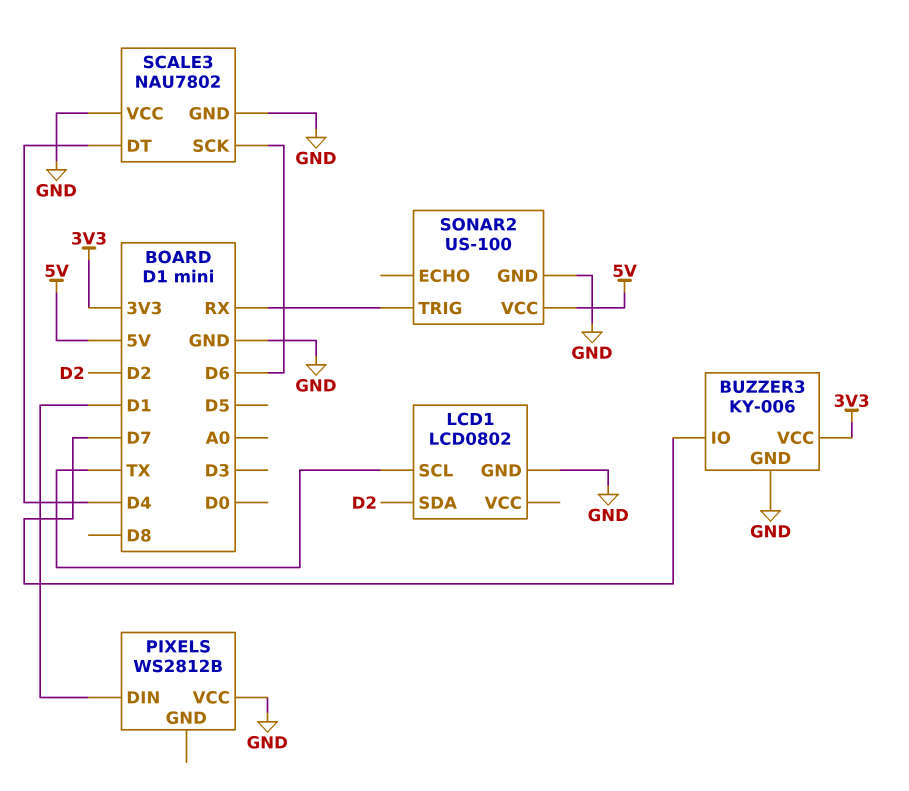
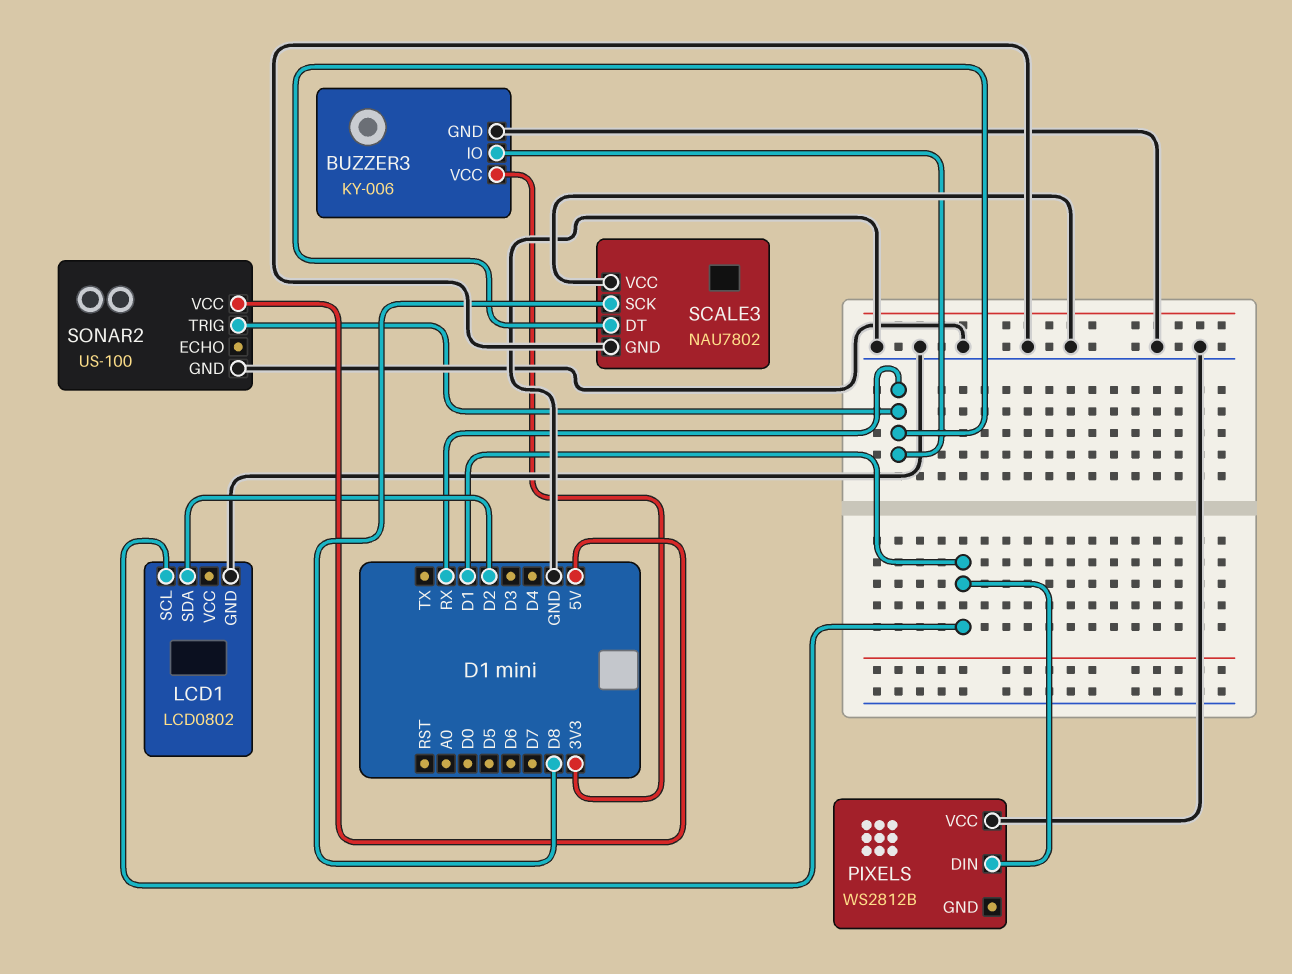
BUZZER3 pin IO: D7 -> RX
LCD1 pin SCL: TX -> D1
SCALE3 pin DT: D4 -> RX
SCALE3 pin SCK: D6 -> D8

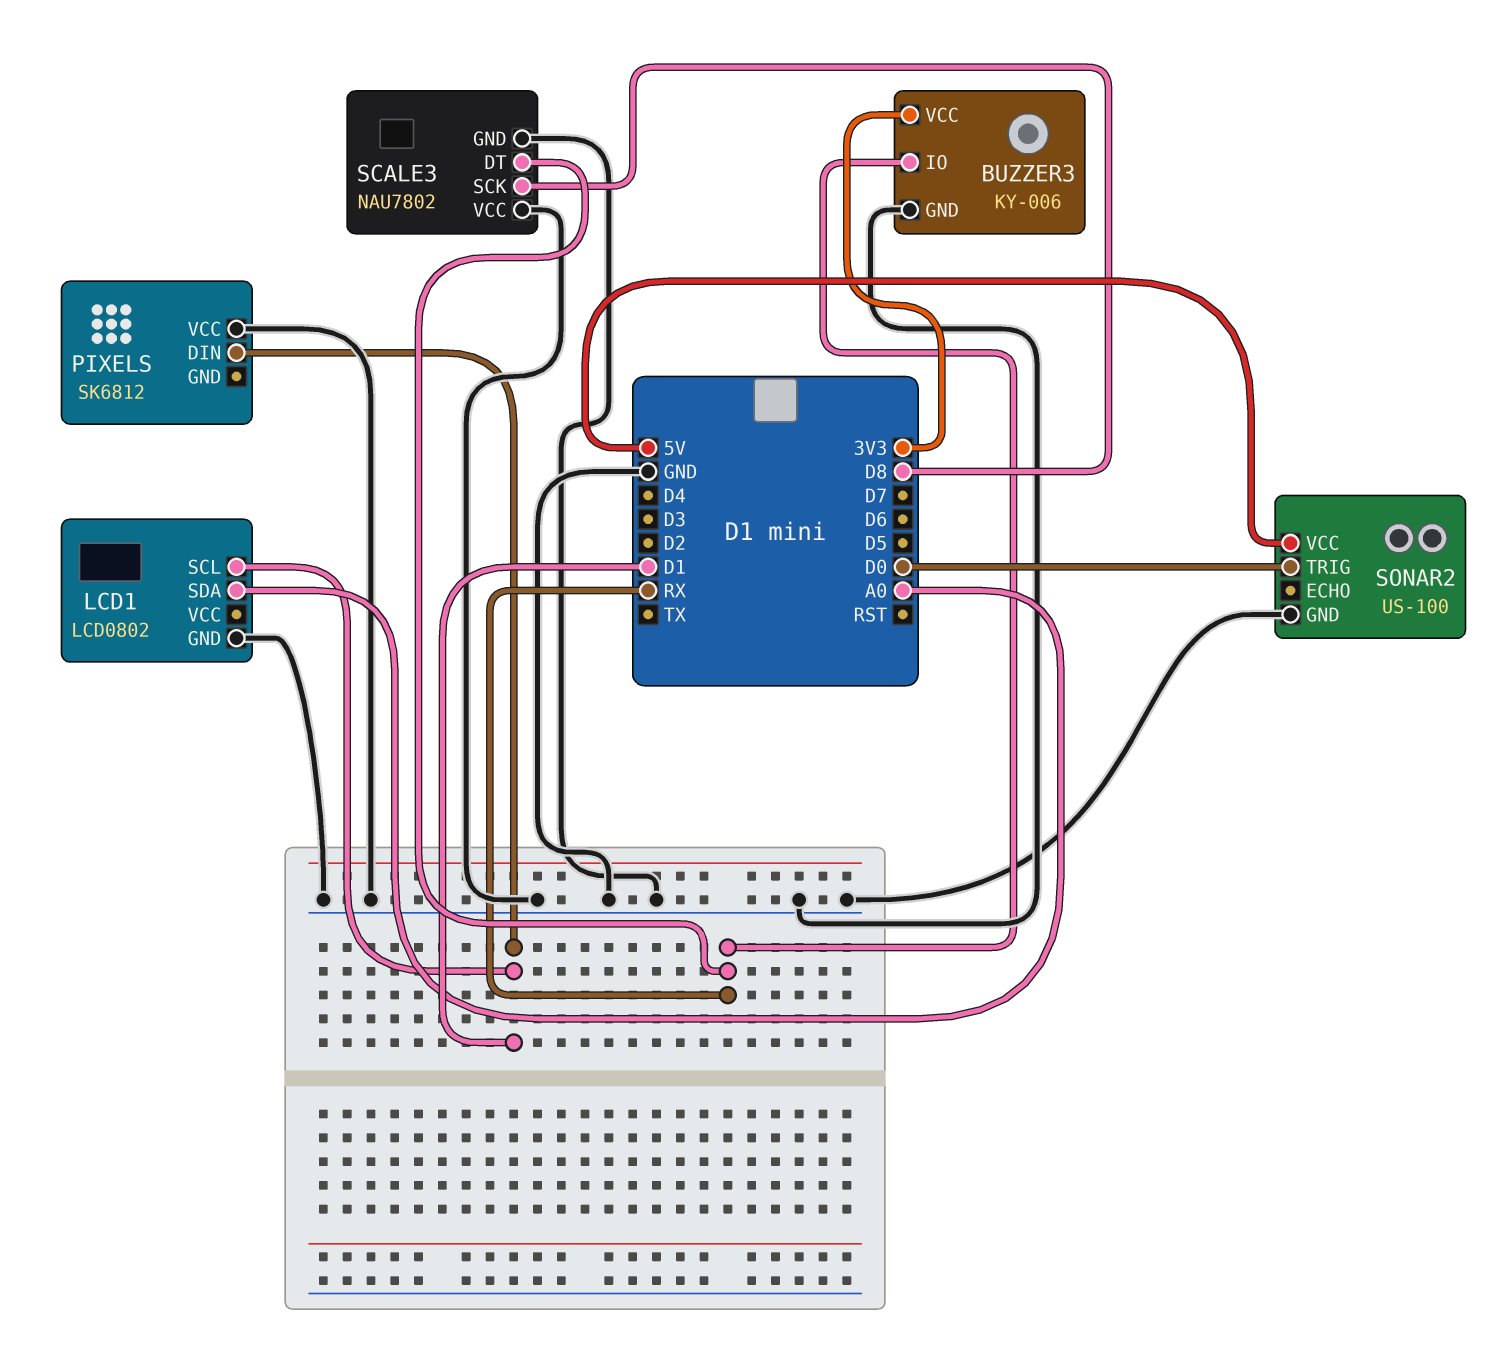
LCD1 pin SDA: D2 -> A0
PIXELS: WS2812B -> SK6812
SONAR2 pin TRIG: RX -> D0

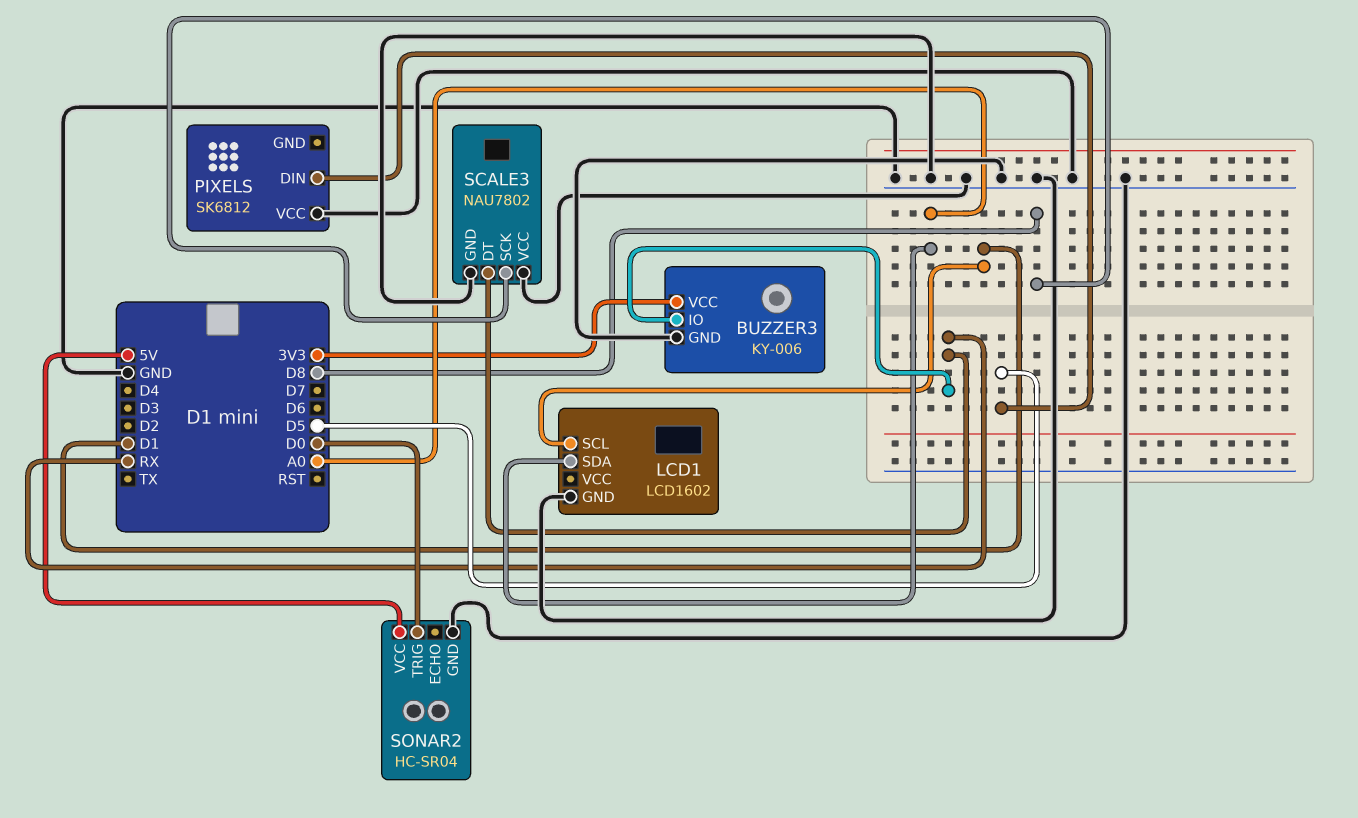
LCD1: LCD0802 -> LCD1602
PIXELS pin DIN: D1 -> D5
SONAR2: US-100 -> HC-SR04

